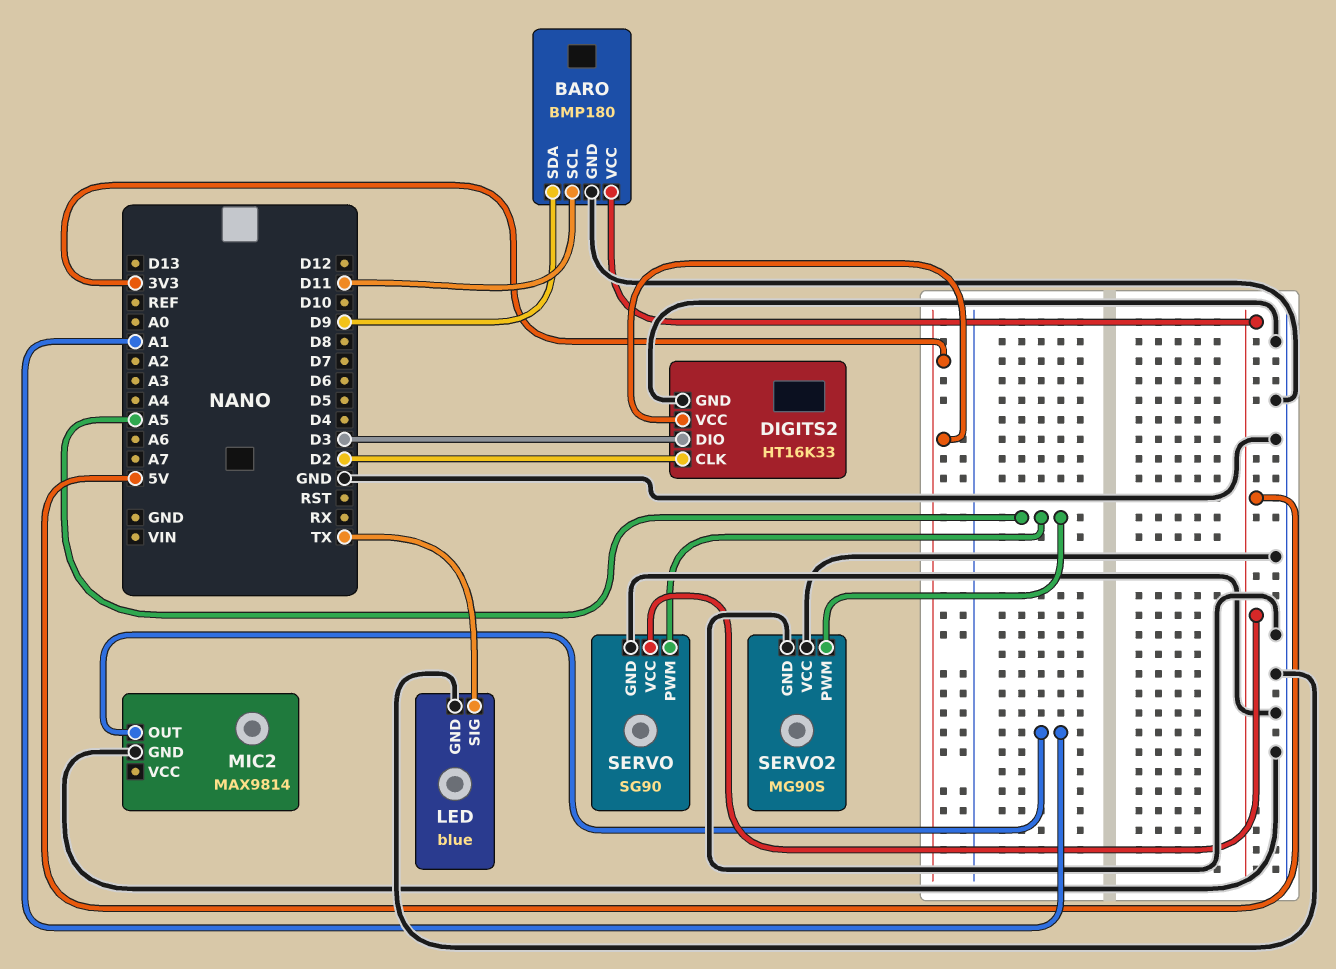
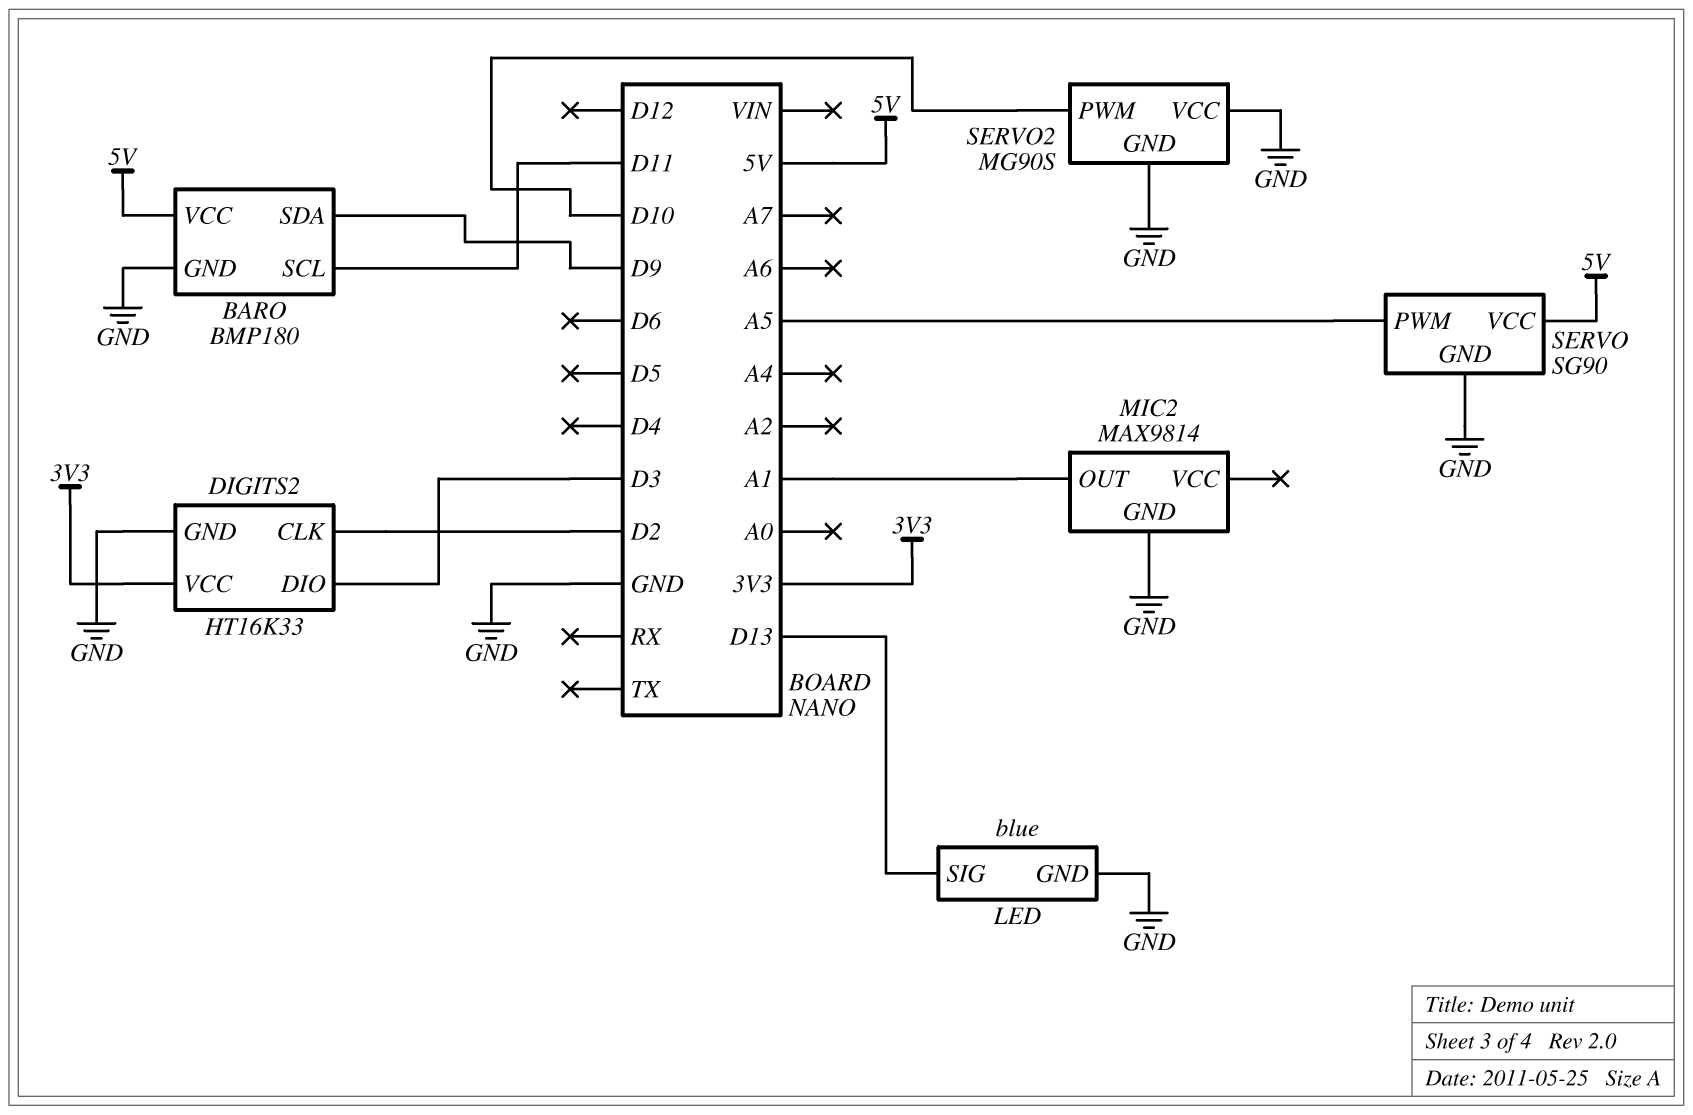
LED pin SIG: TX -> D13
SERVO2 pin PWM: A5 -> D10

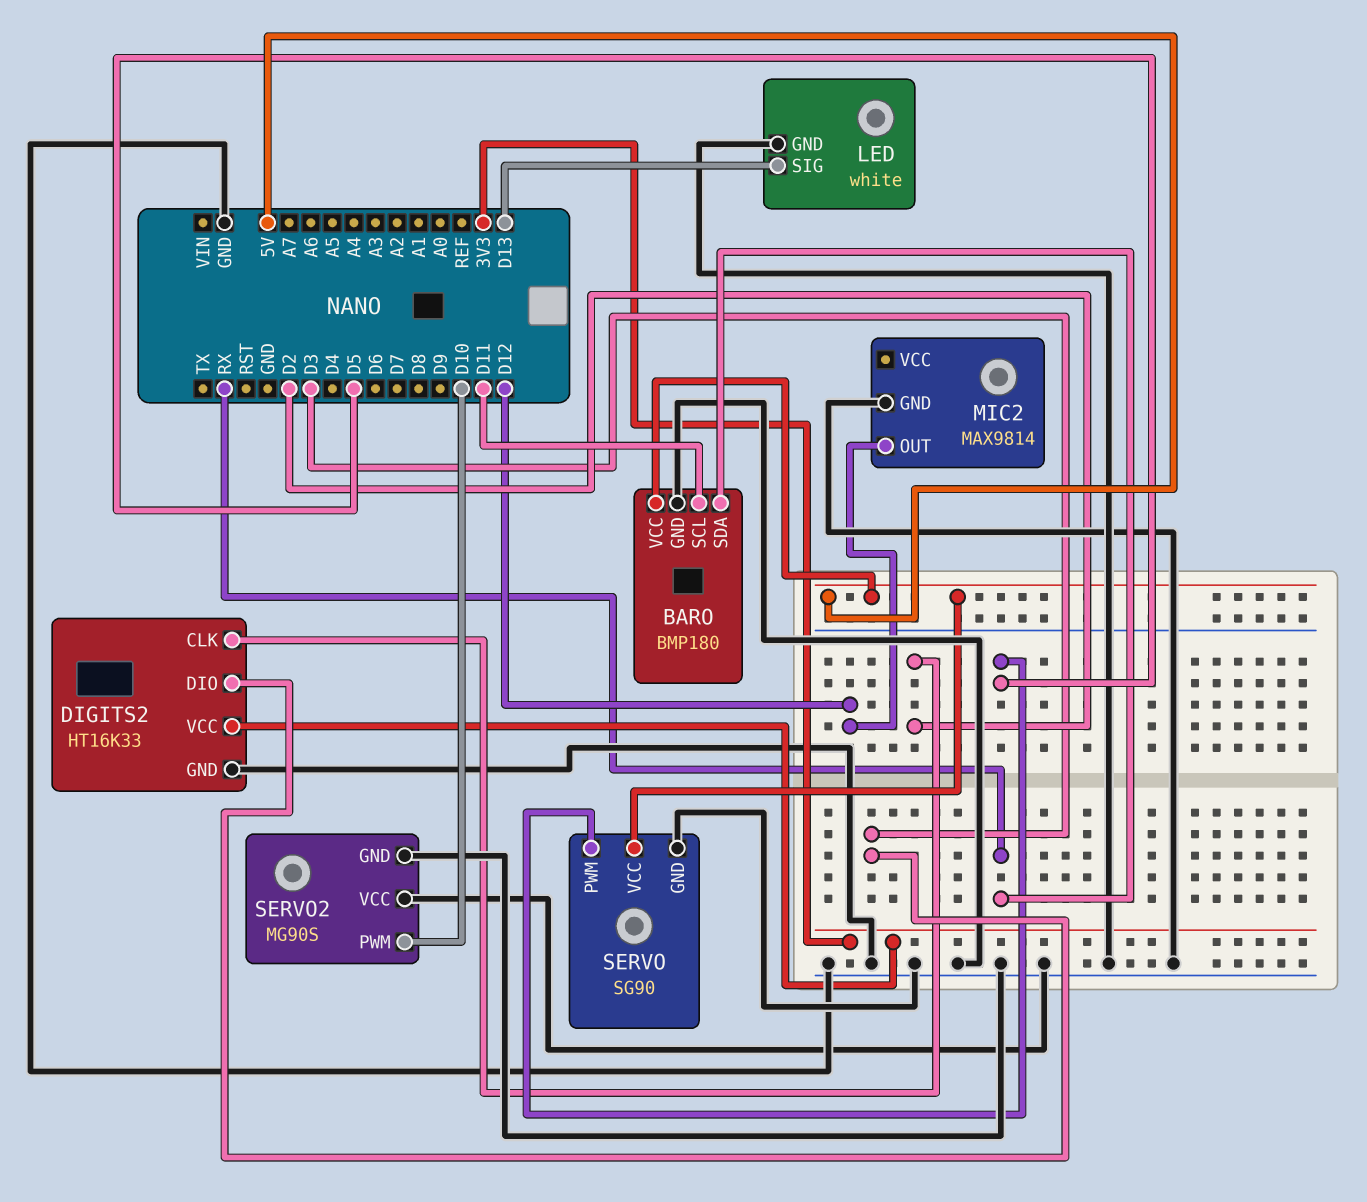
BARO pin SDA: D9 -> RX
LED: blue -> white
MIC2 pin OUT: A1 -> D12
SERVO pin PWM: A5 -> D5

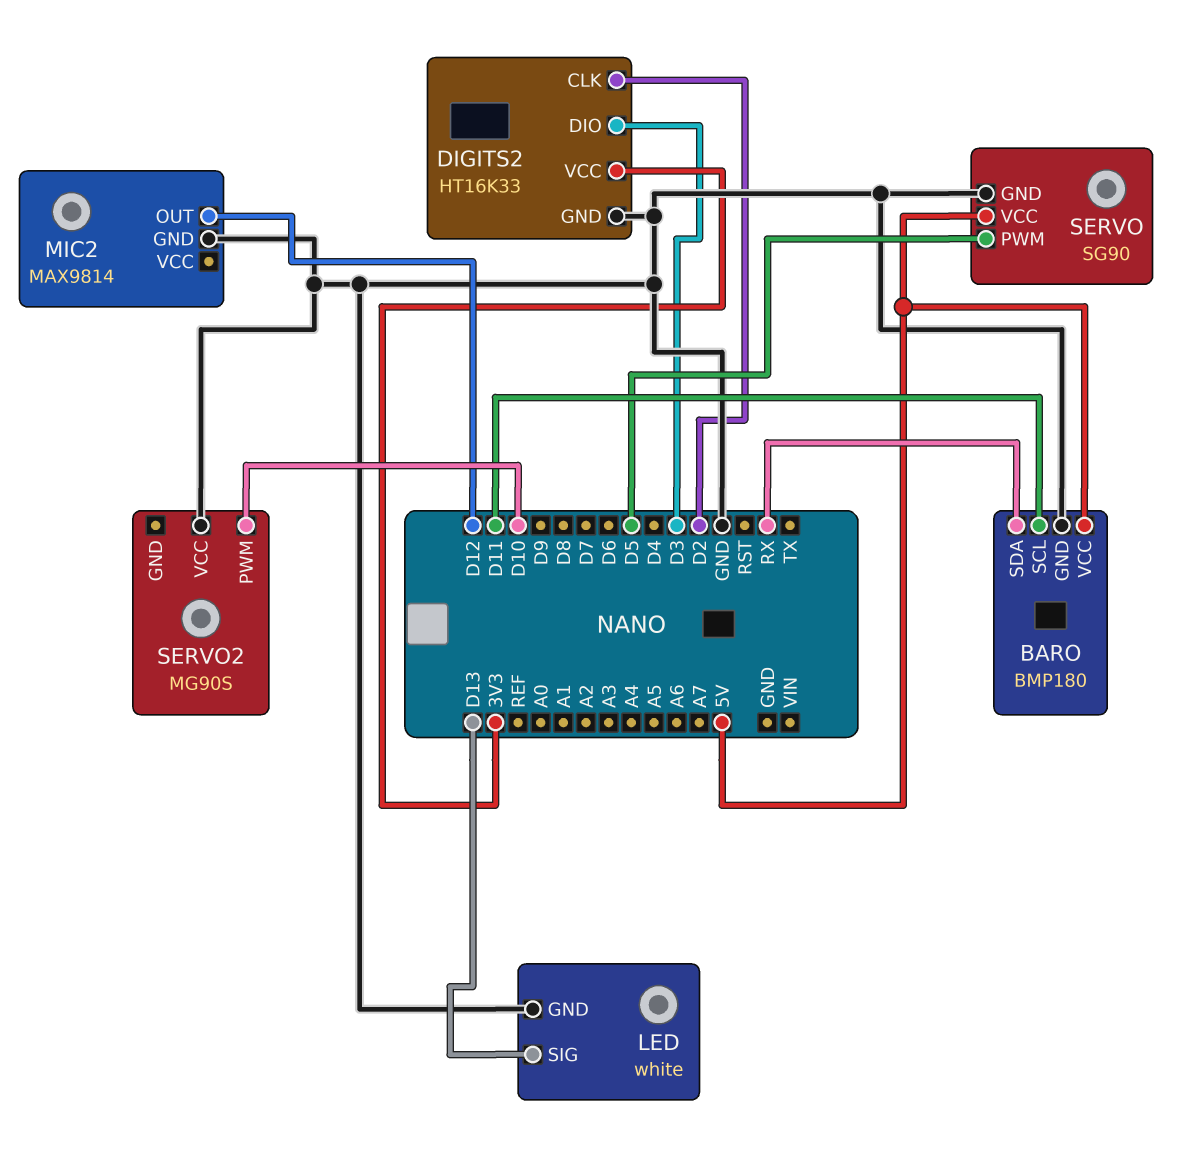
SERVO2 pin GND: GND -> none

